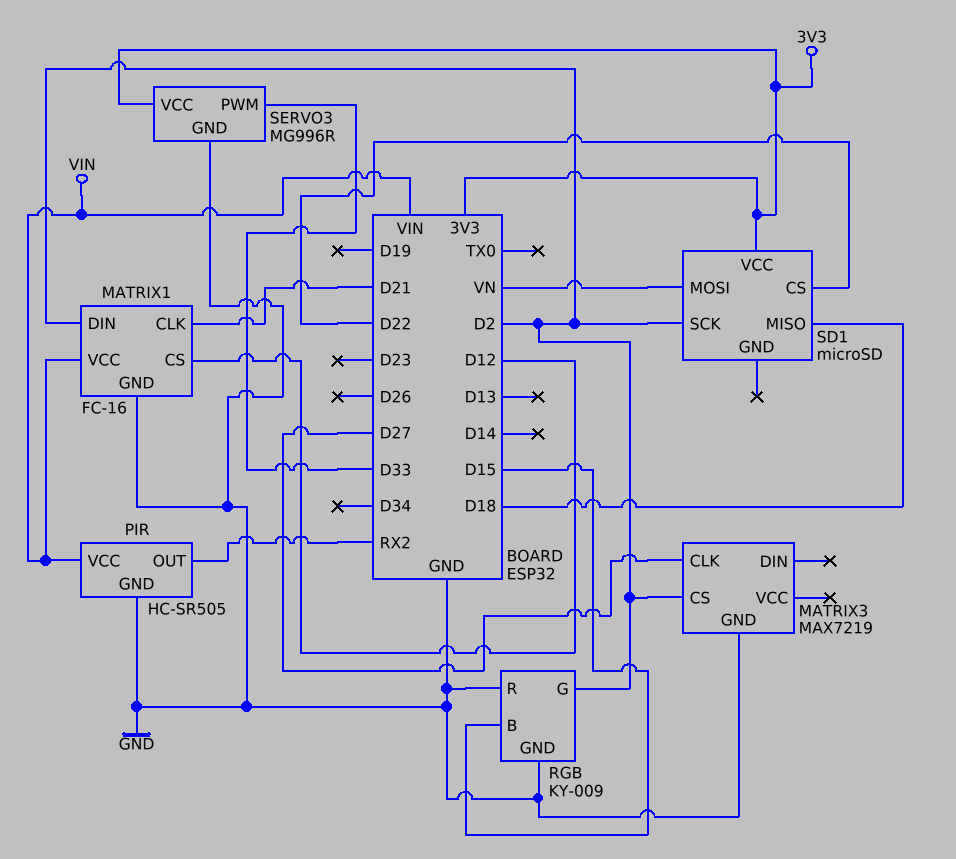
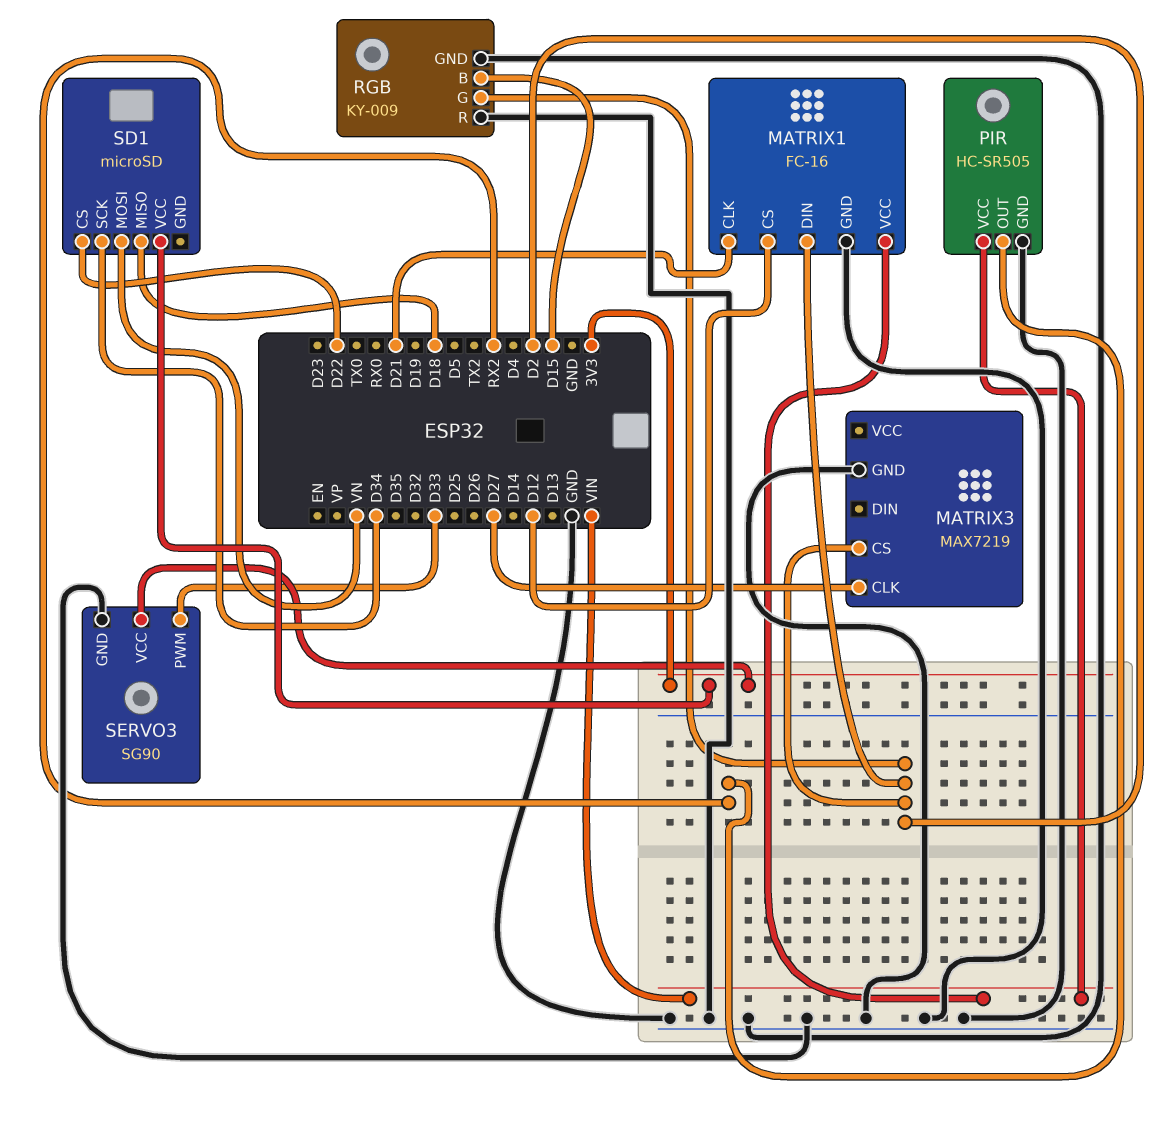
SD1 pin SCK: D2 -> D34
SERVO3: MG996R -> SG90

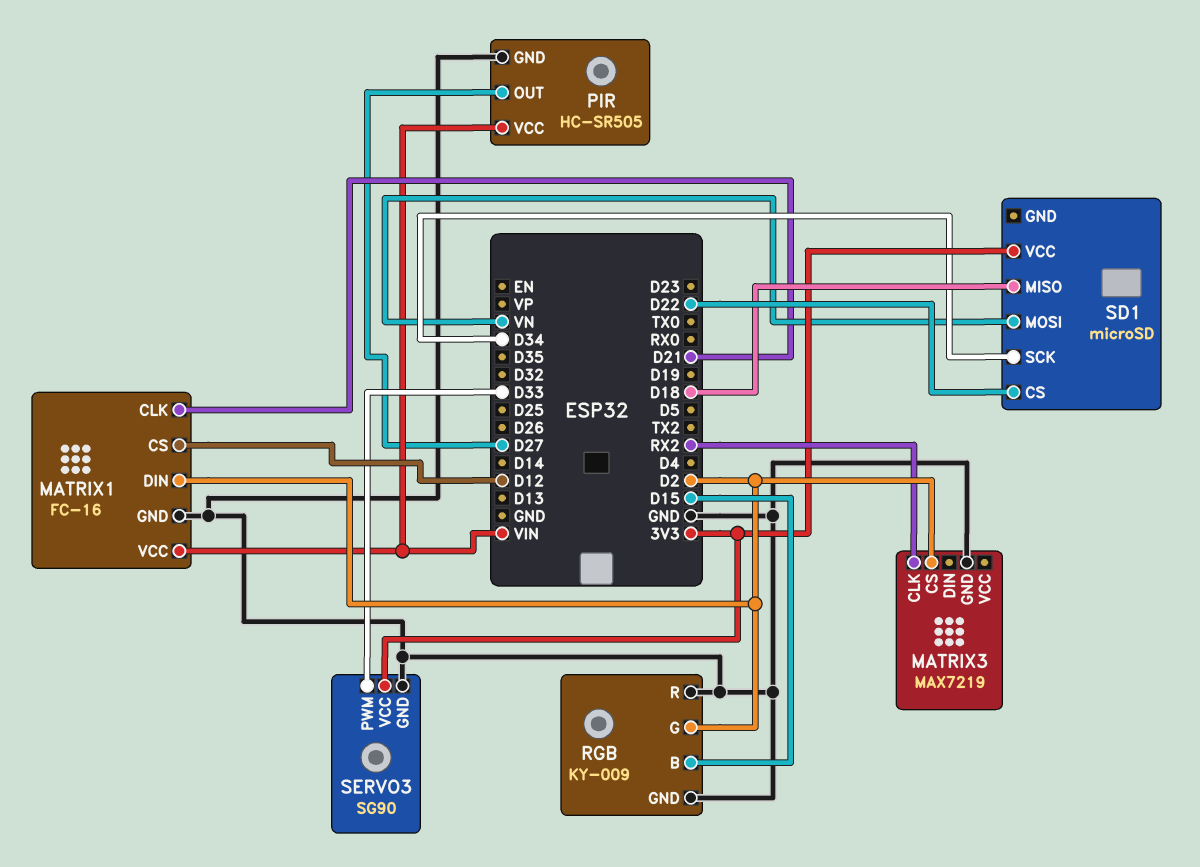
MATRIX3 pin CLK: D27 -> RX2
PIR pin OUT: RX2 -> D27

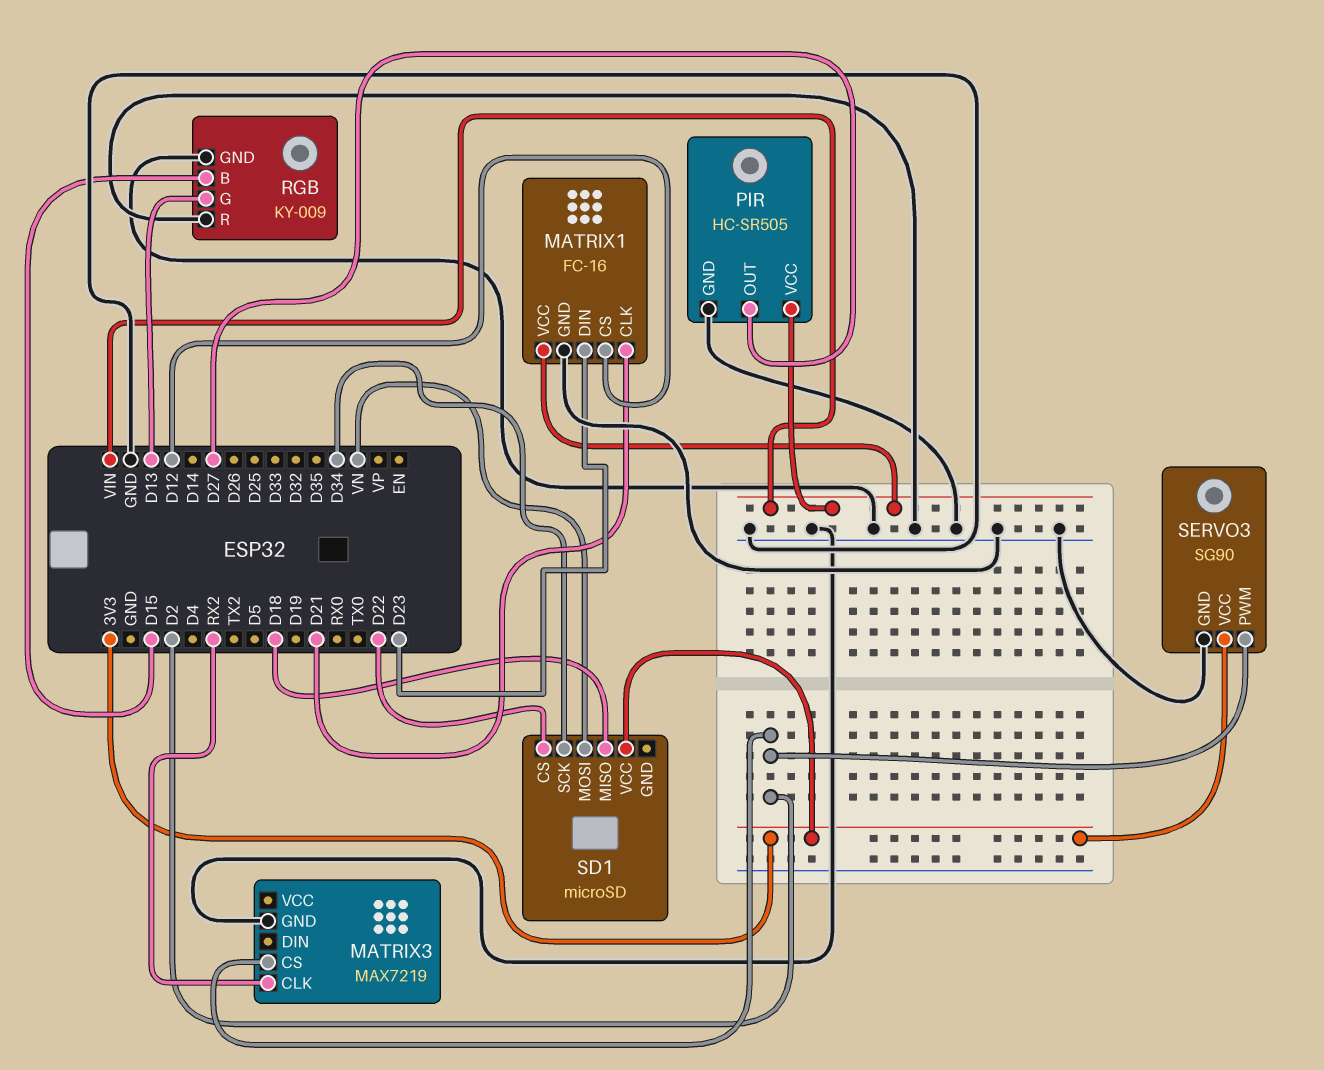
MATRIX1 pin DIN: D2 -> D23
RGB pin G: D2 -> D13
SERVO3 pin PWM: D33 -> D2

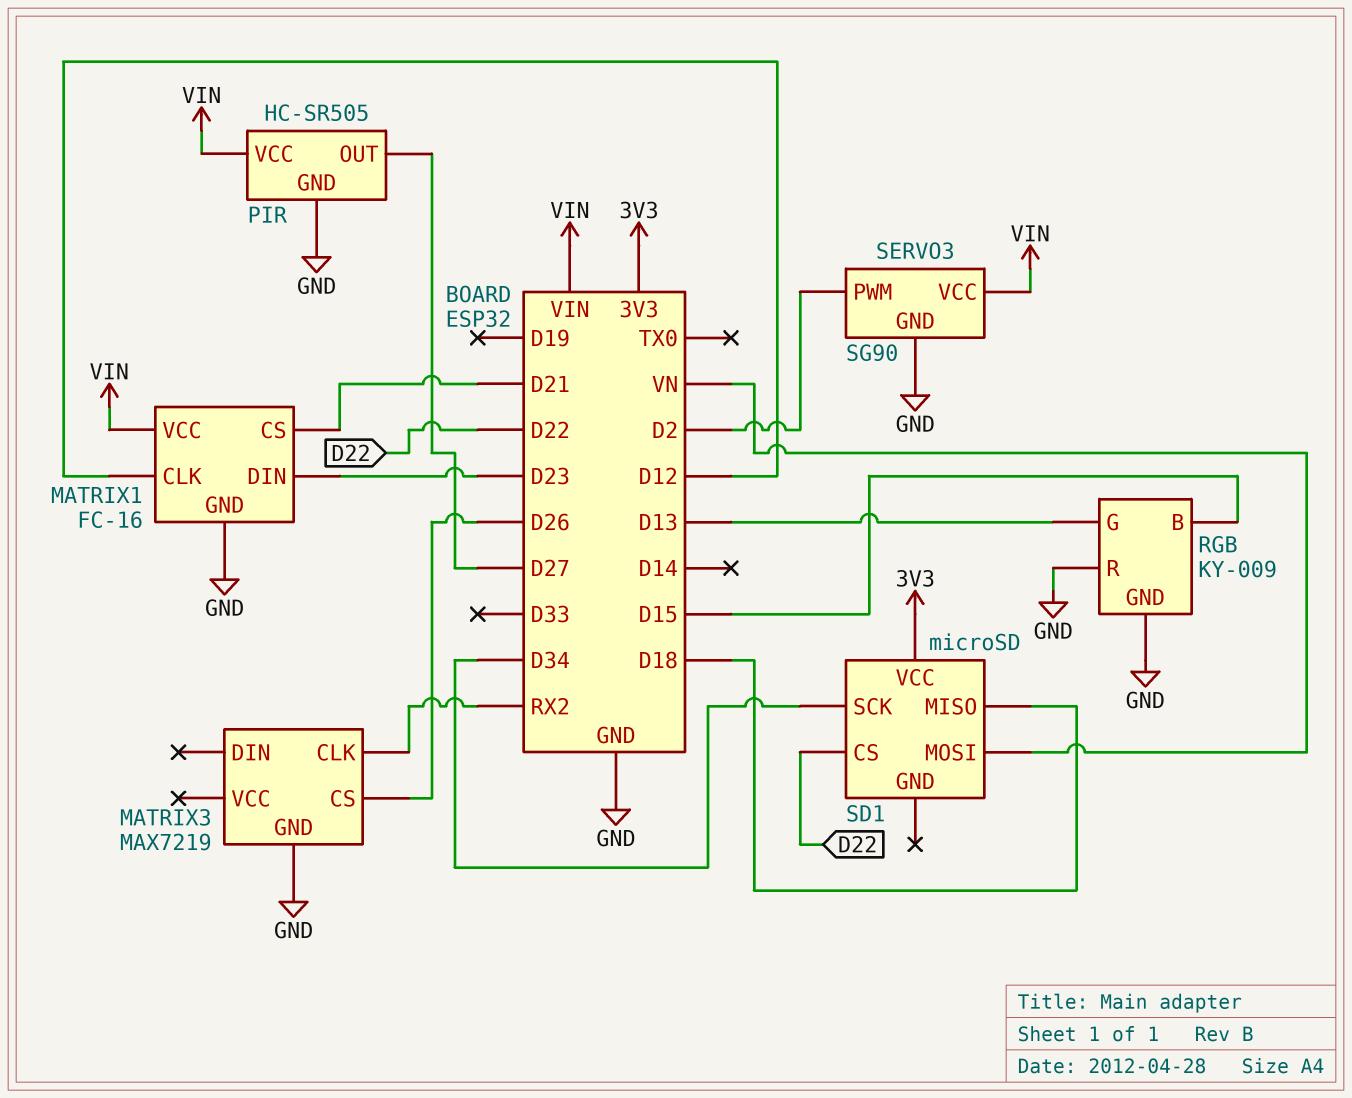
MATRIX1 pin CLK: D21 -> D12
MATRIX1 pin CS: D12 -> D21
MATRIX3 pin CS: D2 -> D26
SERVO3 pin VCC: 3V3 -> VIN

